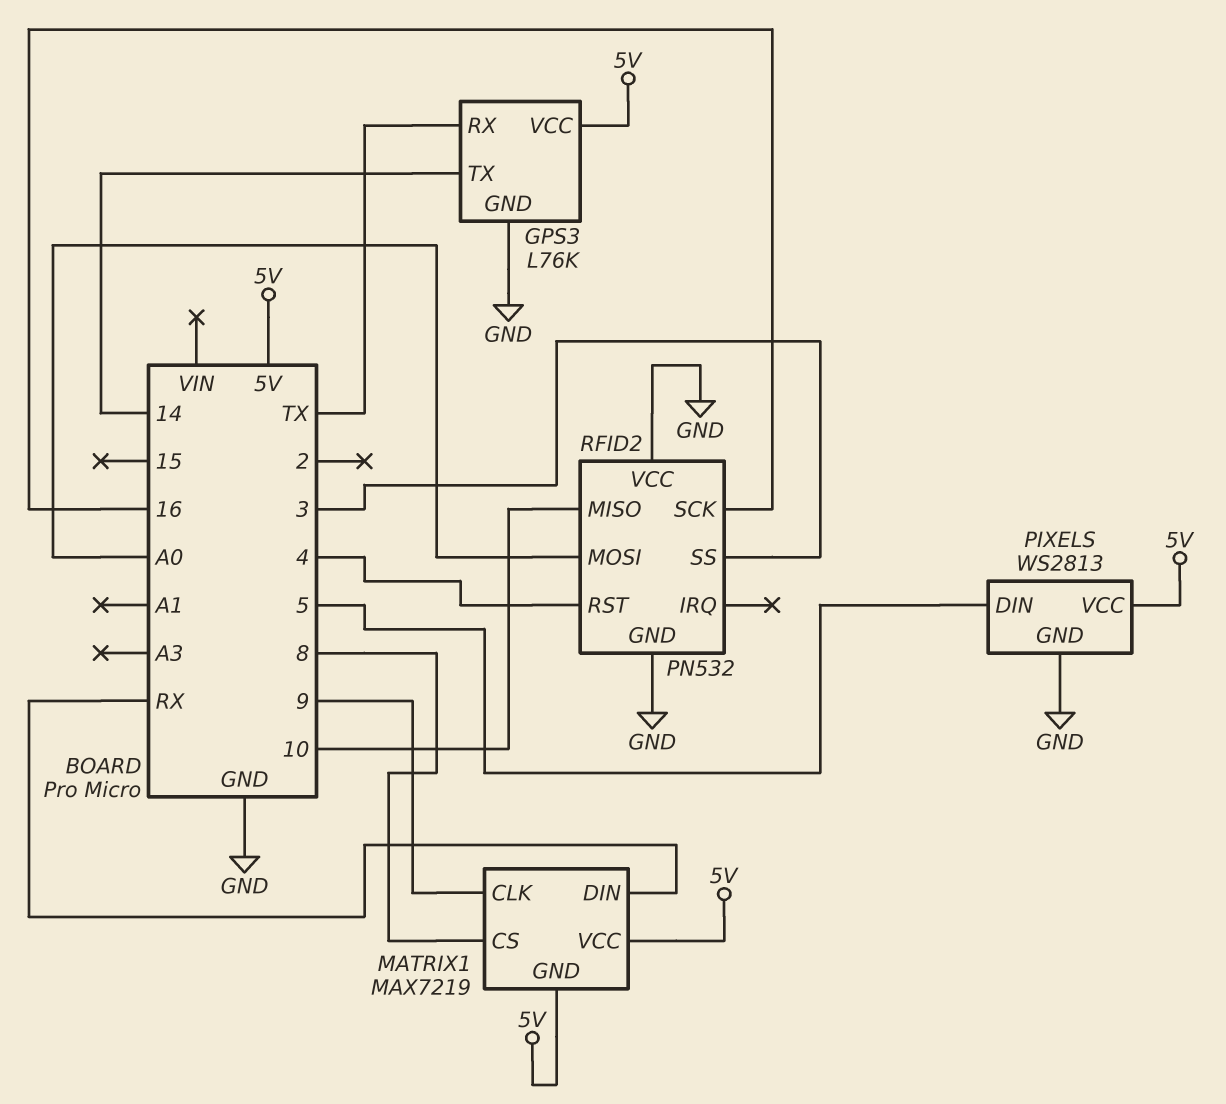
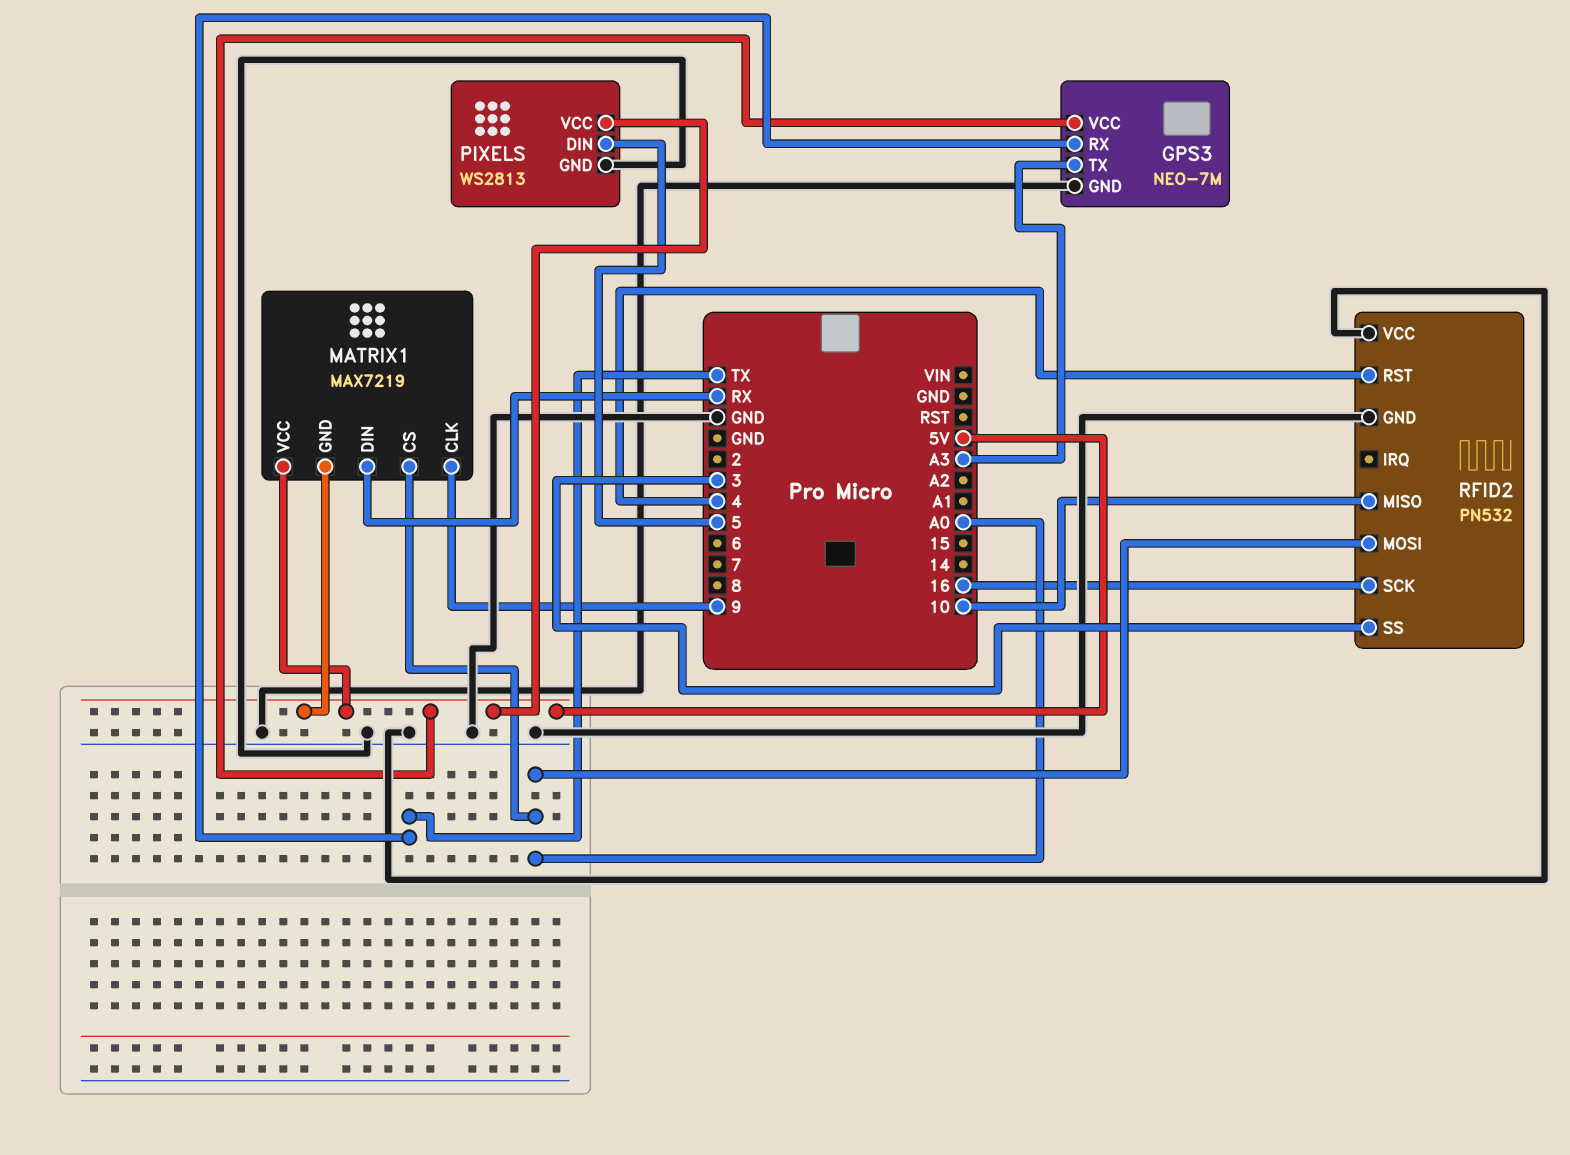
GPS3: L76K -> NEO-7M
GPS3 pin TX: 14 -> A3
MATRIX1 pin CS: 8 -> A0

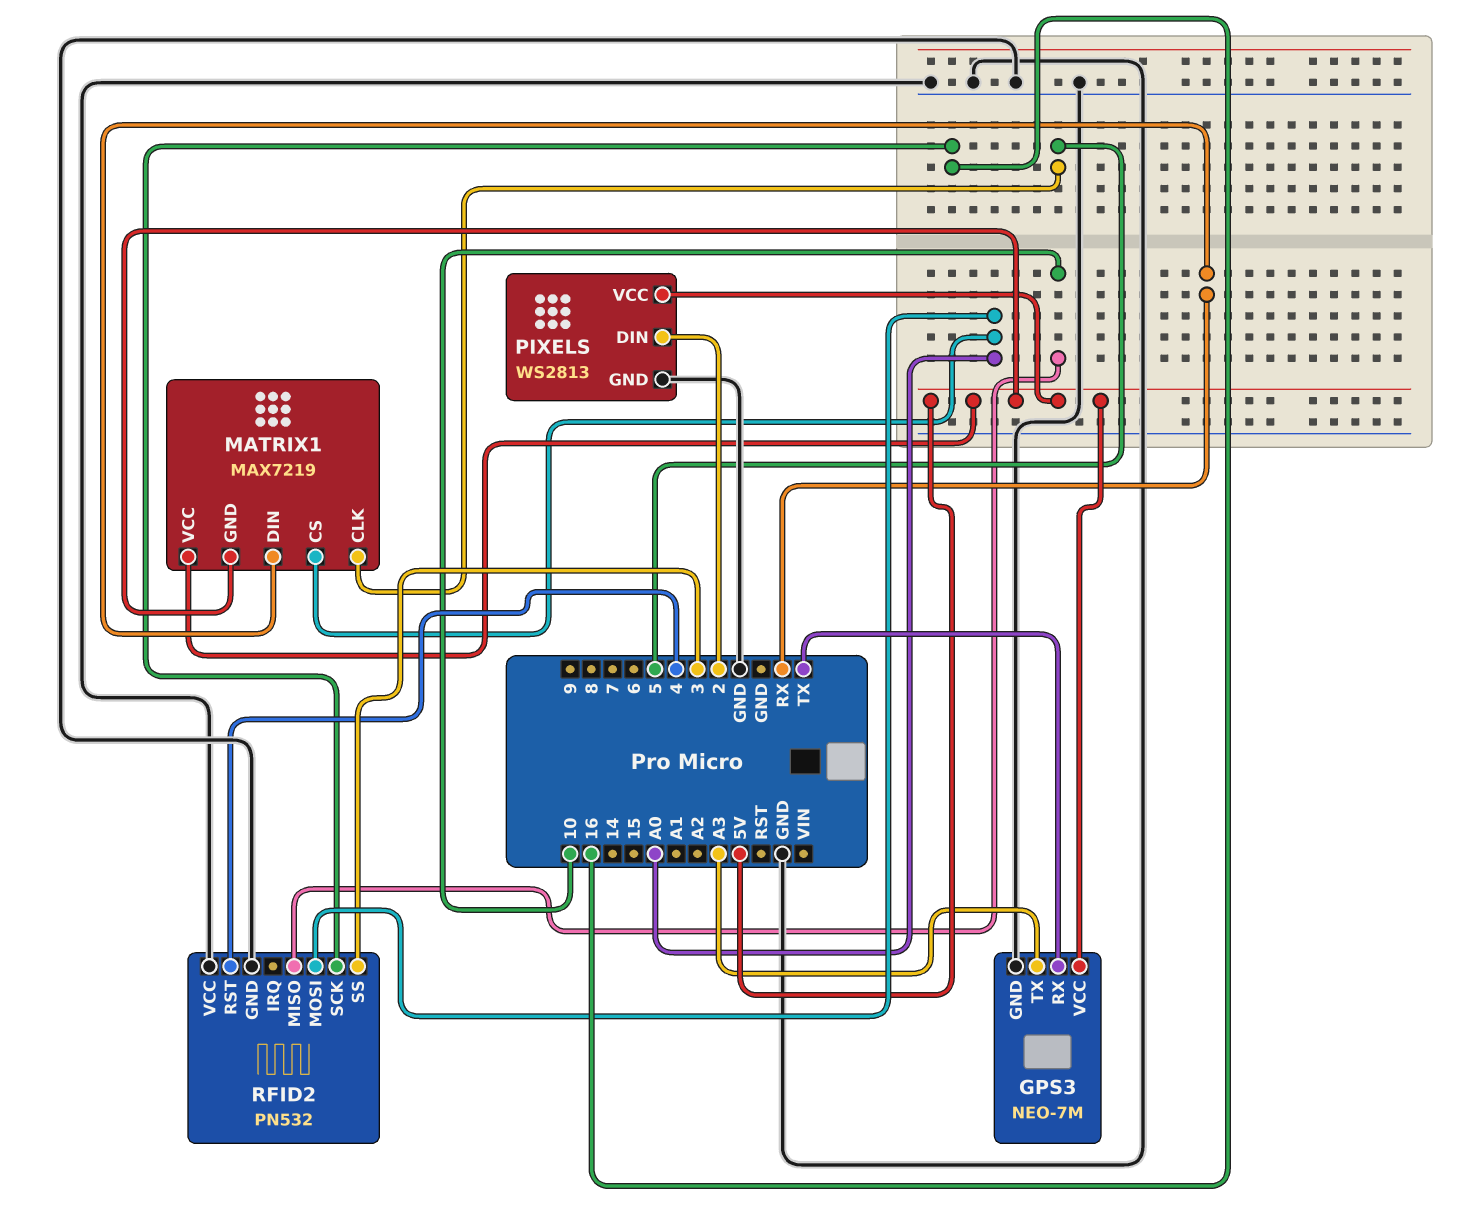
MATRIX1 pin CLK: 9 -> 5
PIXELS pin DIN: 5 -> 2

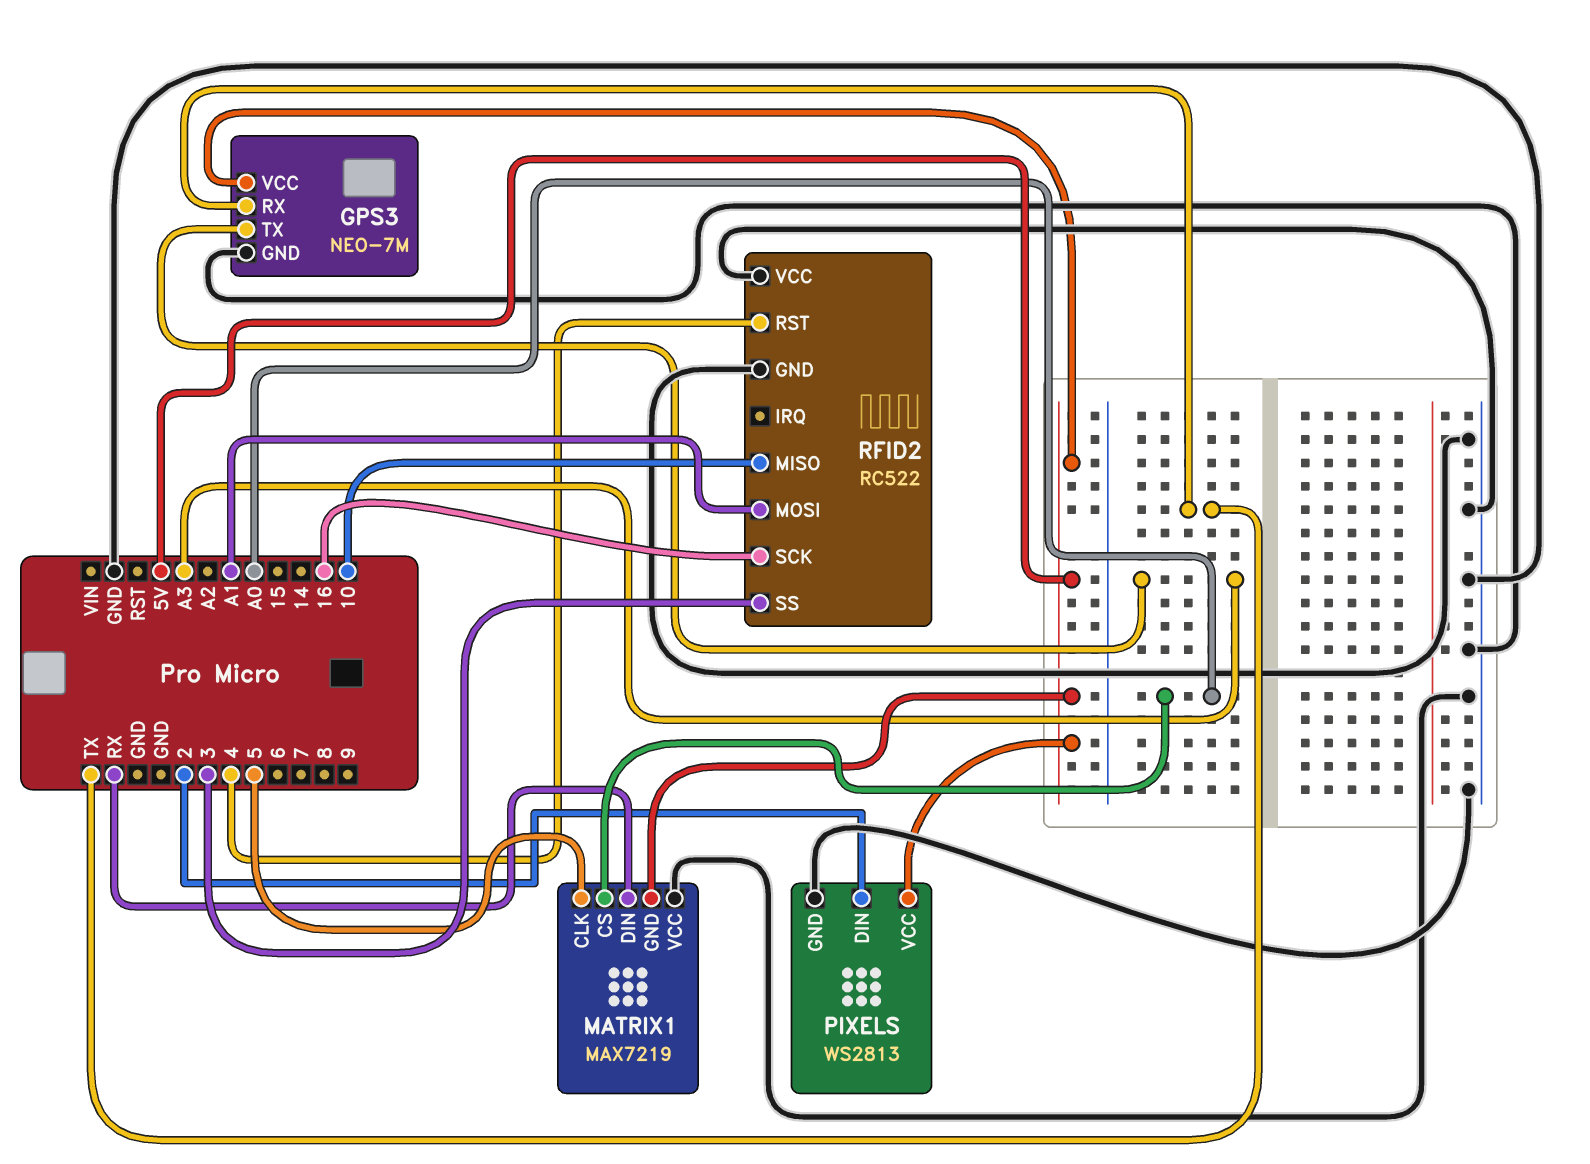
MATRIX1 pin VCC: 5V -> GND
RFID2: PN532 -> RC522
RFID2 pin MOSI: A0 -> A1

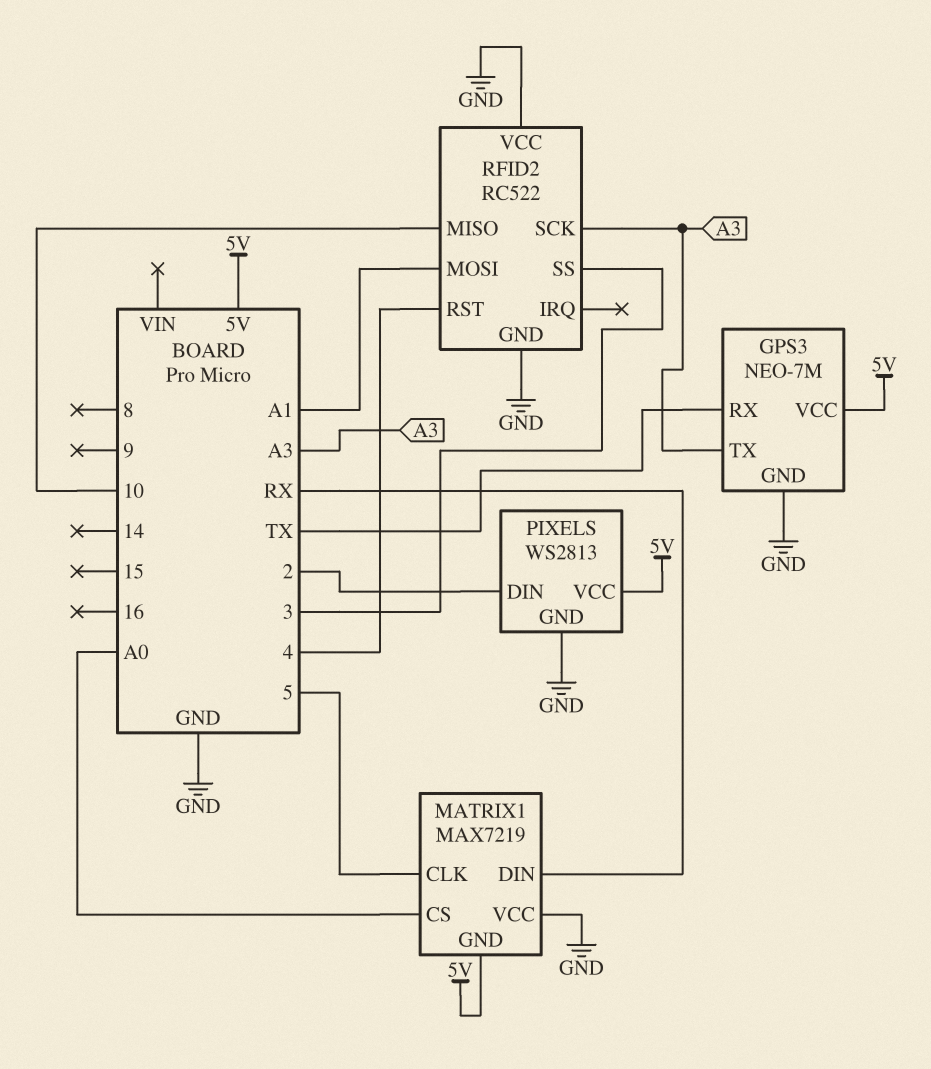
RFID2 pin SCK: 16 -> A3

